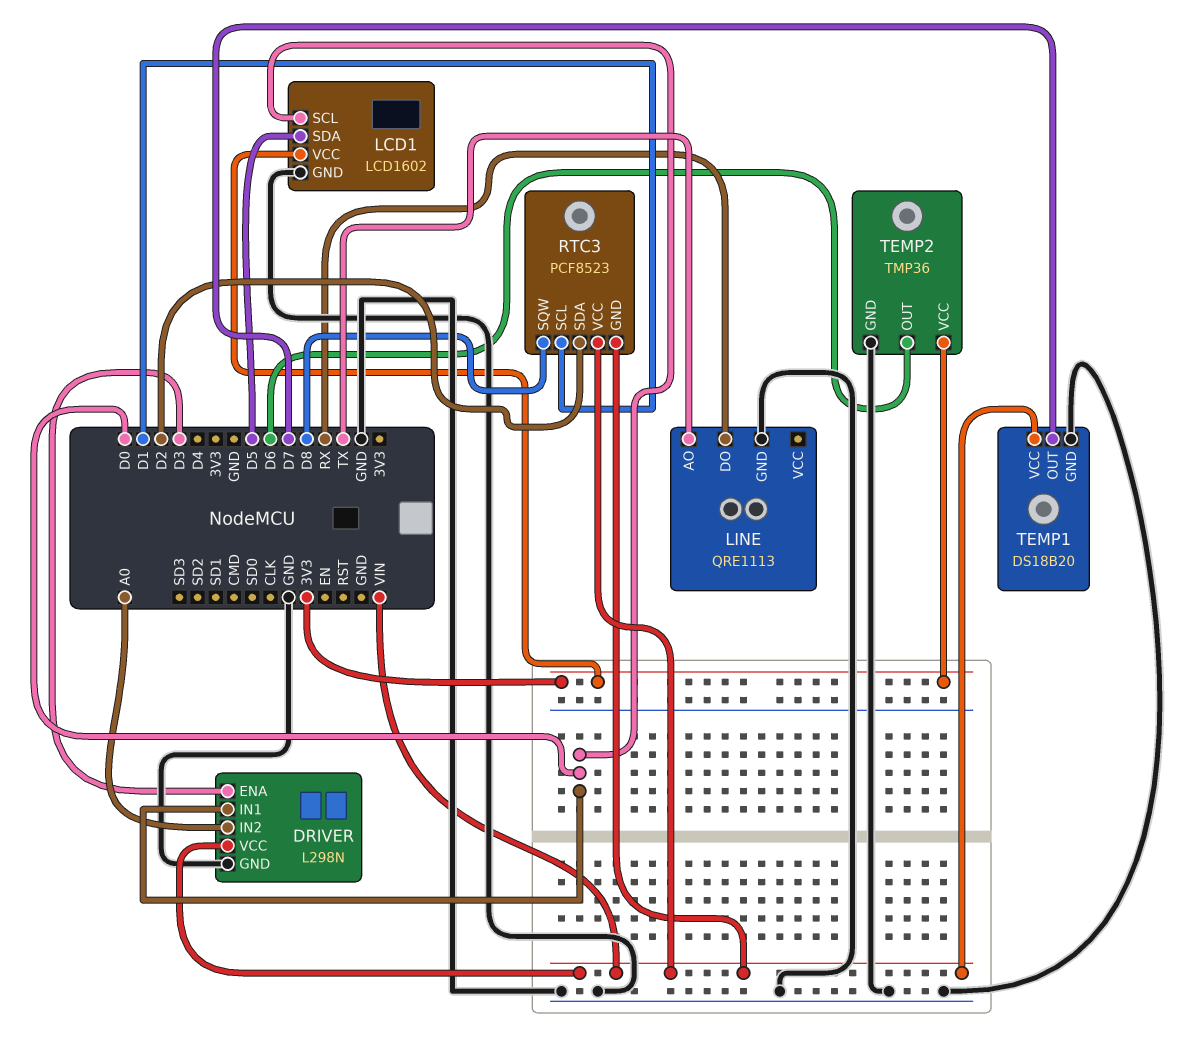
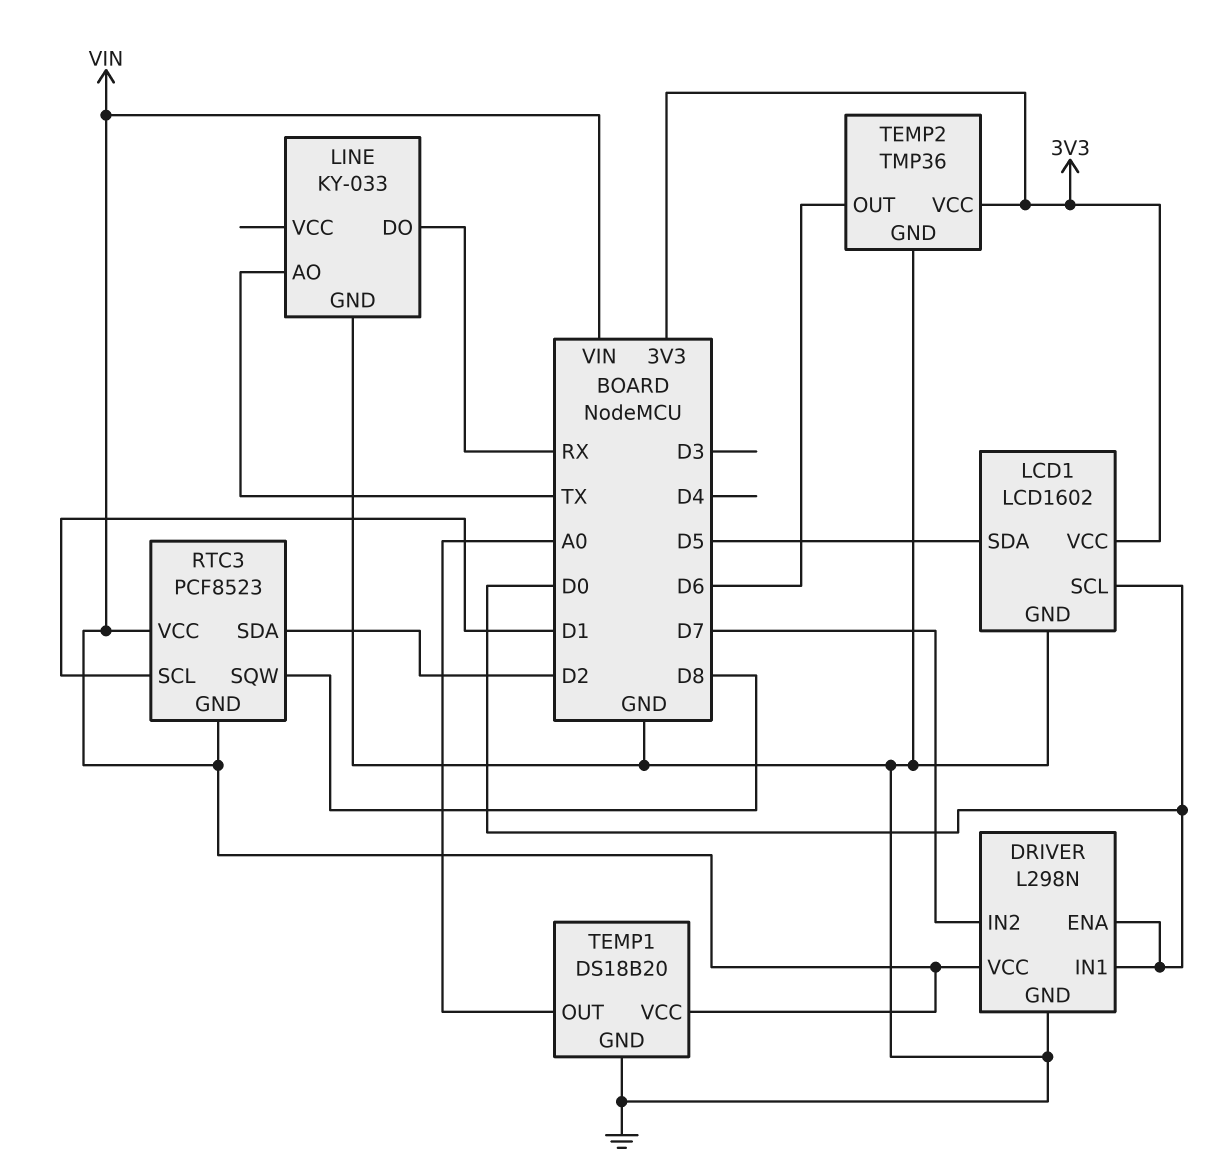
DRIVER pin ENA: D3 -> D0
DRIVER pin IN2: A0 -> D7
LINE: QRE1113 -> KY-033
TEMP1 pin OUT: D7 -> A0

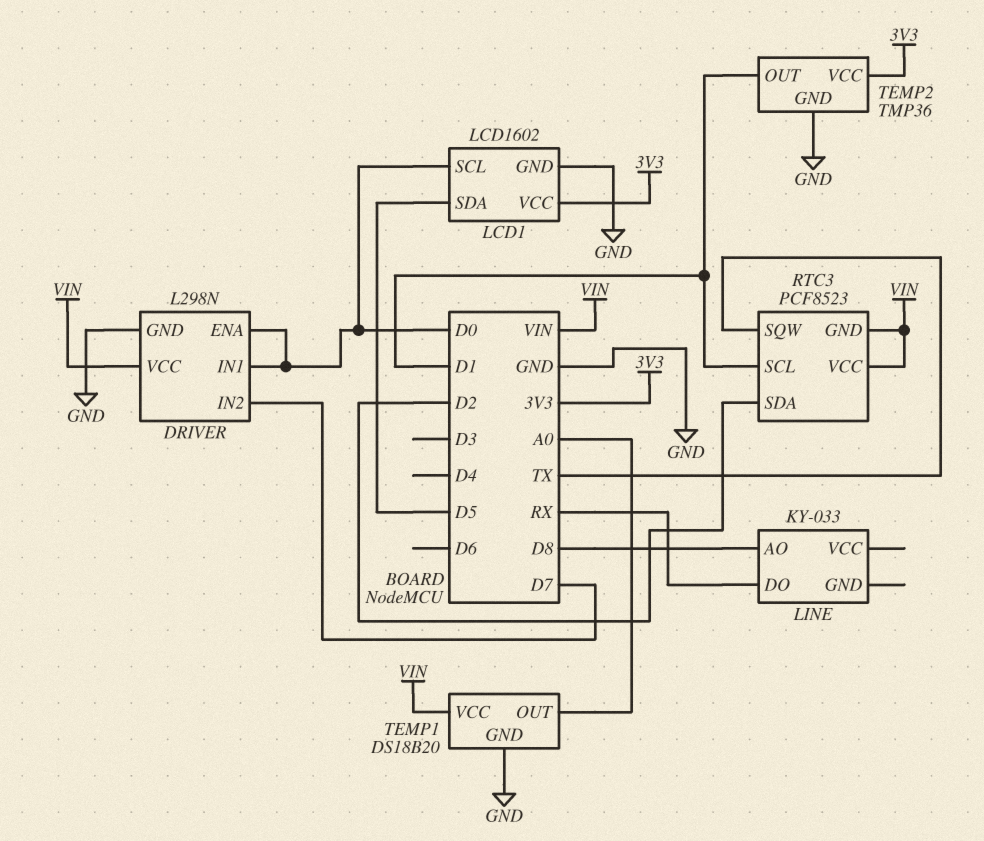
LINE pin AO: TX -> D8
LINE pin GND: GND -> none
RTC3 pin SQW: D8 -> TX
TEMP2 pin OUT: D6 -> D1

